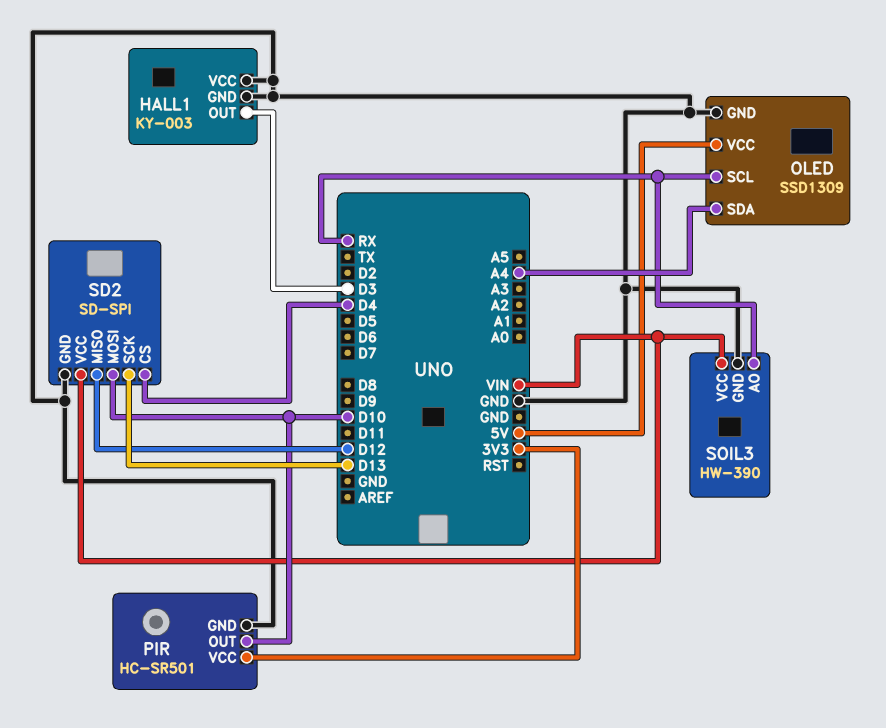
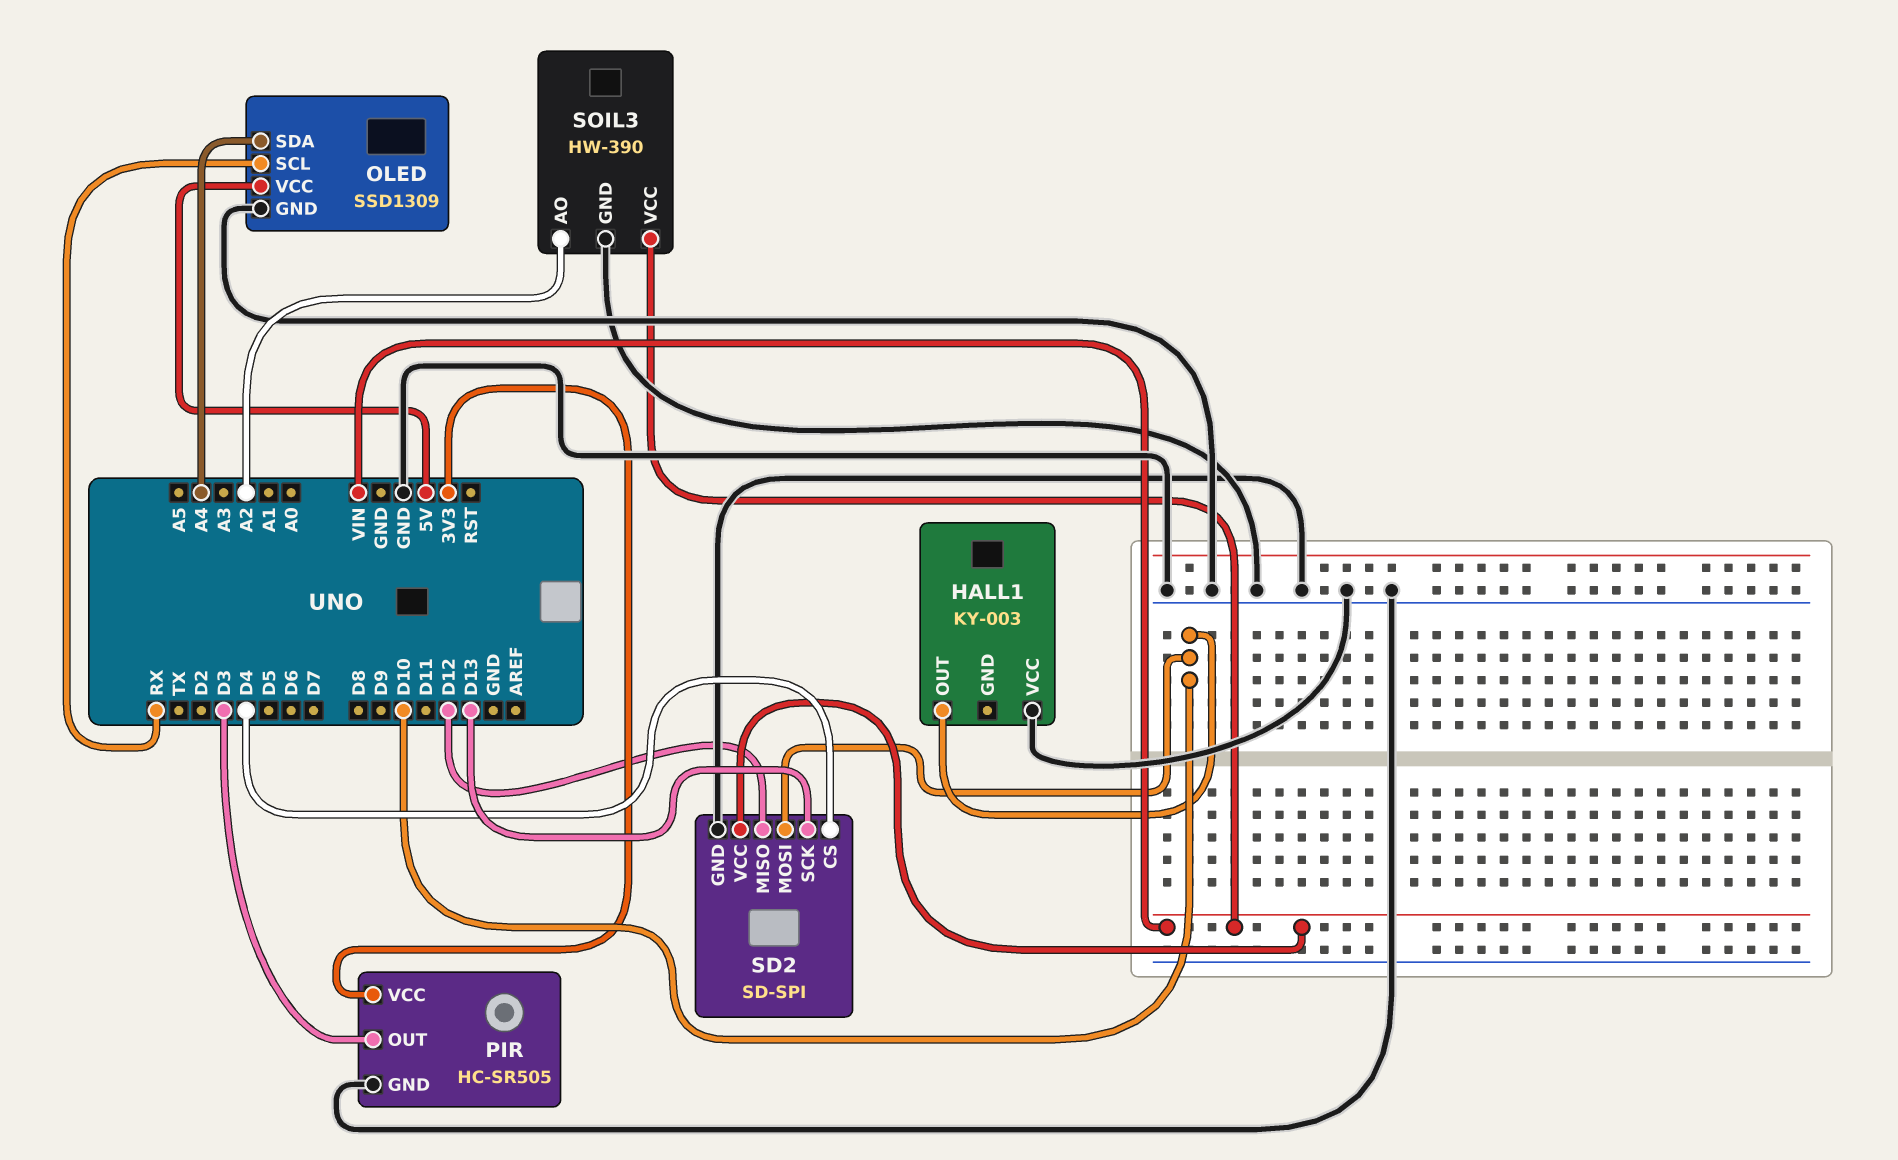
HALL1 pin GND: GND -> none
HALL1 pin OUT: D3 -> D10
PIR: HC-SR501 -> HC-SR505
PIR pin OUT: D10 -> D3
SOIL3 pin AO: RX -> A2

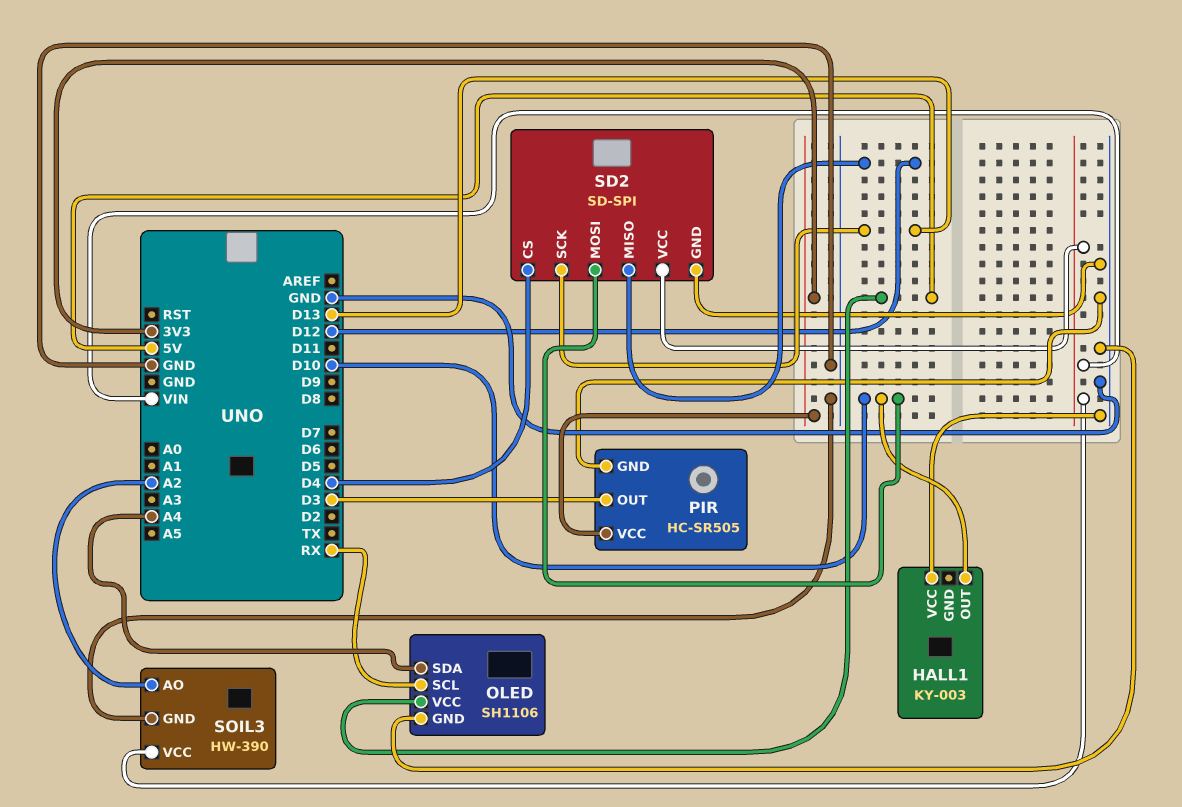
OLED: SSD1309 -> SH1106

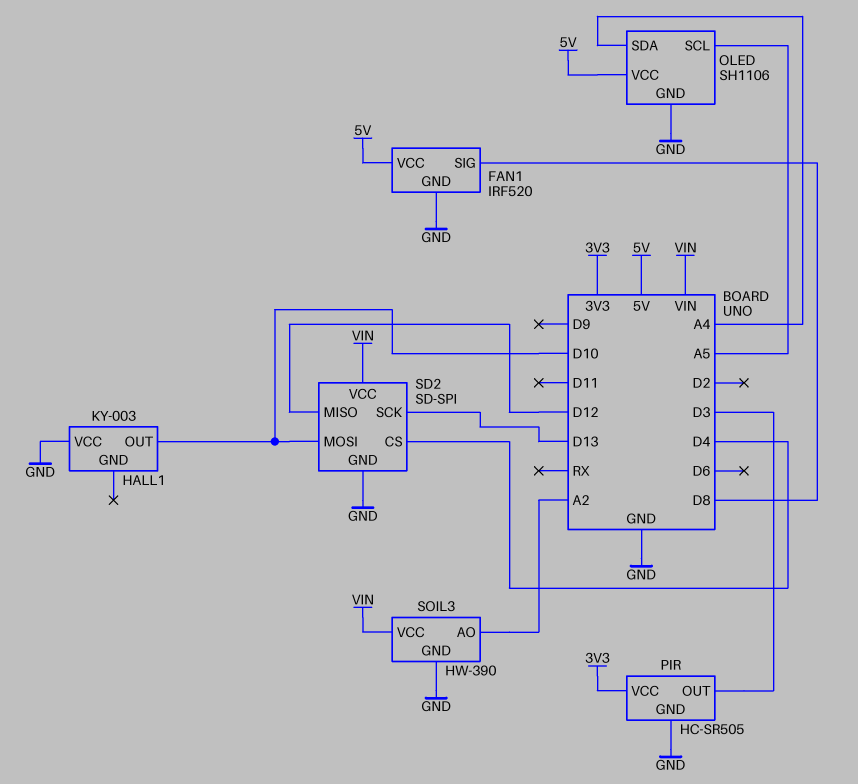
FAN1: none -> IRF520
FAN1 pin GND: none -> GND
FAN1 pin SIG: none -> D8
FAN1 pin VCC: none -> 5V
OLED pin SCL: RX -> A5

